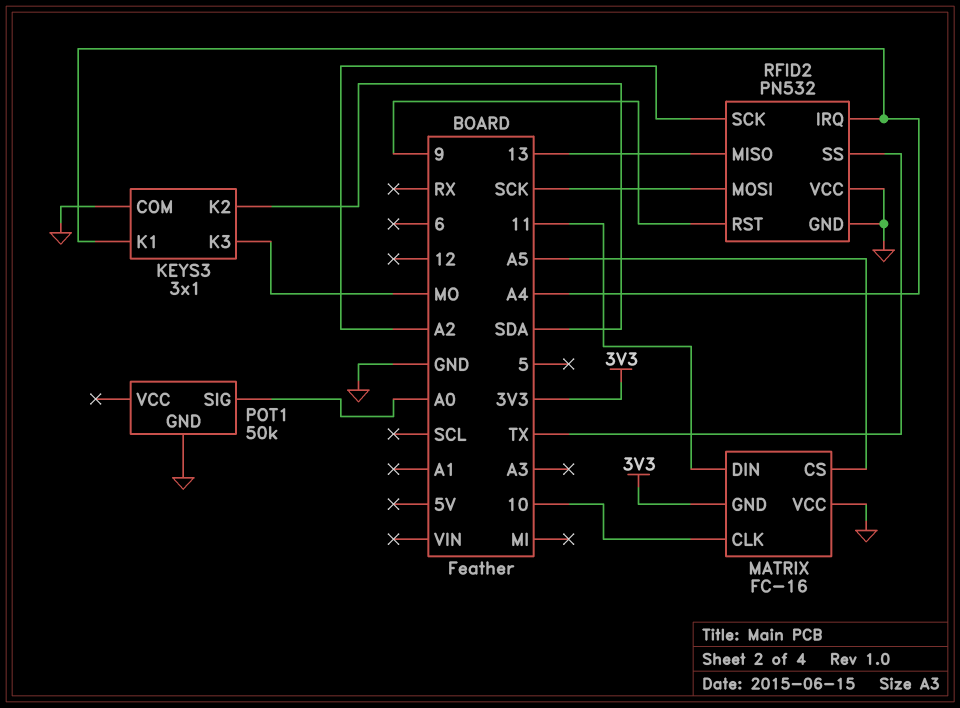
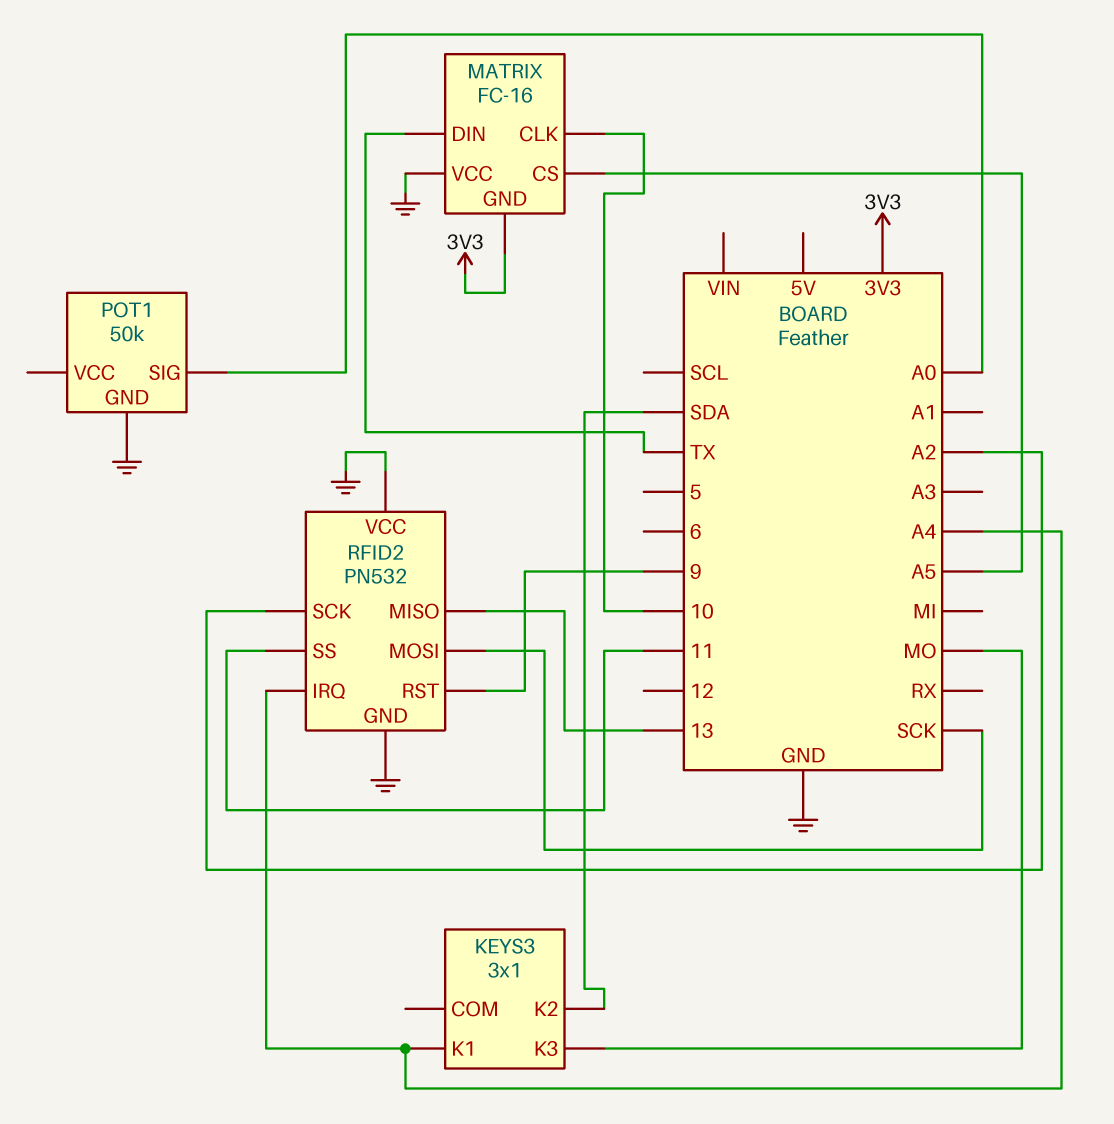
KEYS3 pin COM: GND -> none
MATRIX pin DIN: 11 -> TX
RFID2 pin SS: TX -> 11

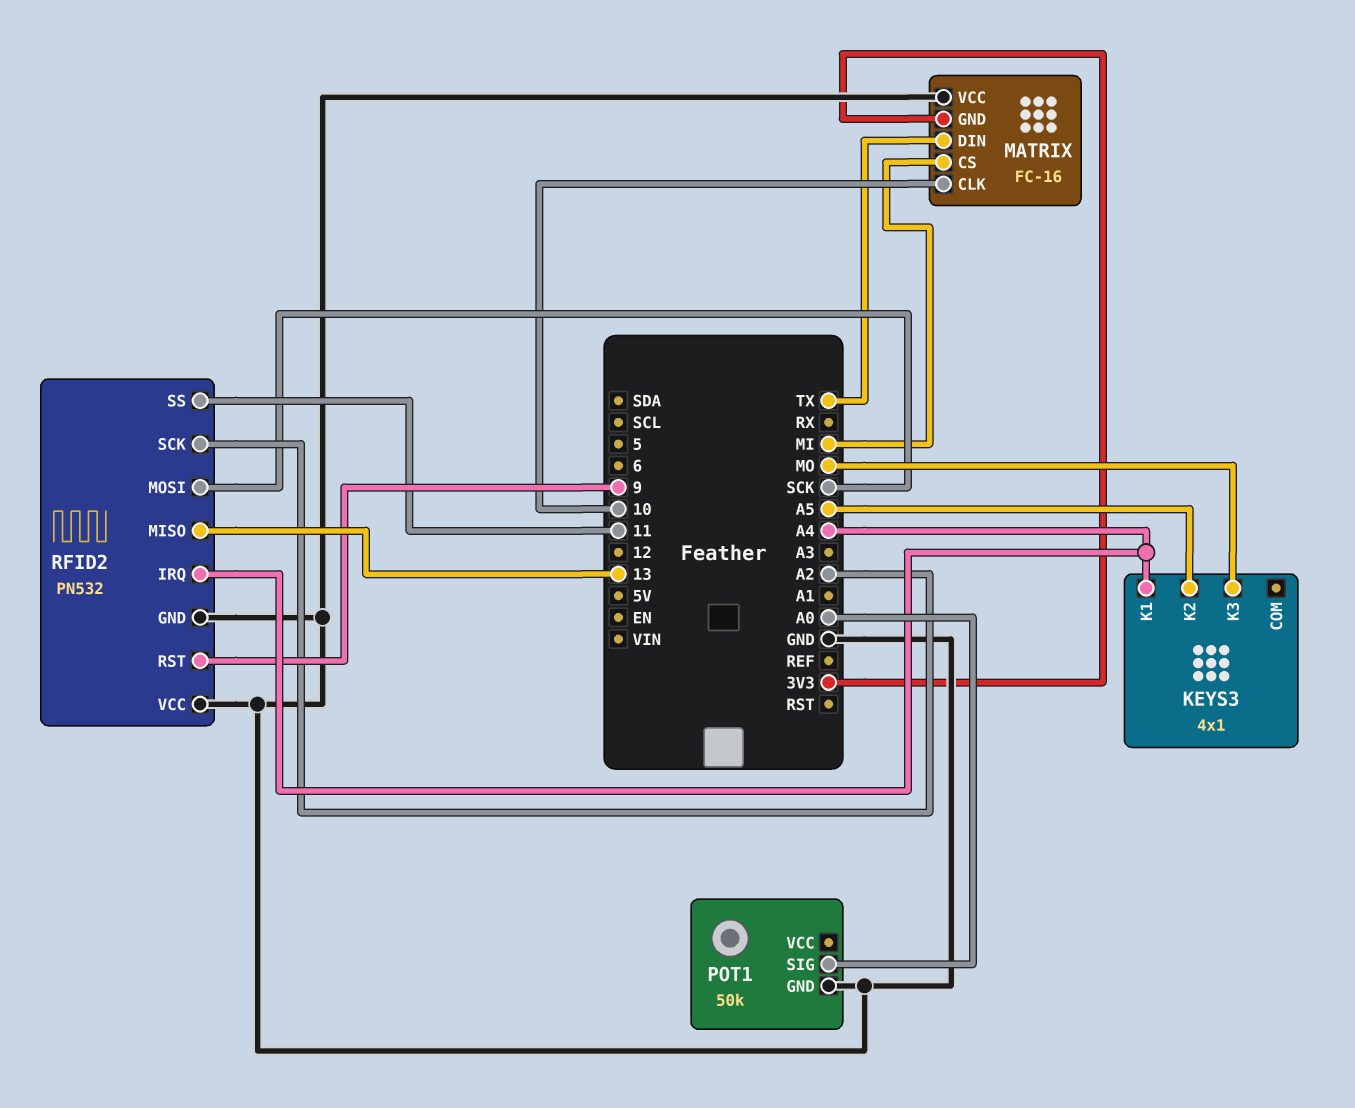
KEYS3: 3x1 -> 4x1
KEYS3 pin K2: SDA -> A5
MATRIX pin CS: A5 -> MI

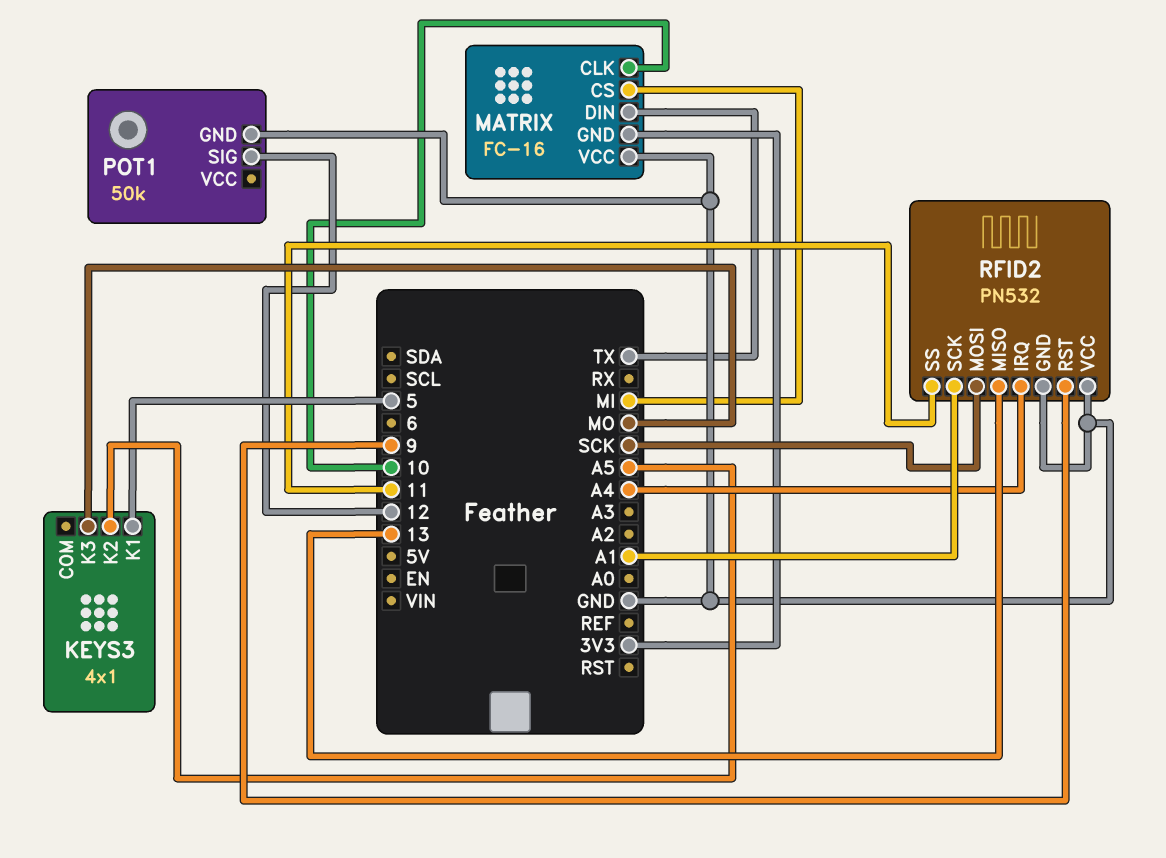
KEYS3 pin K1: A4 -> 5
POT1 pin SIG: A0 -> 12
RFID2 pin SCK: A2 -> A1

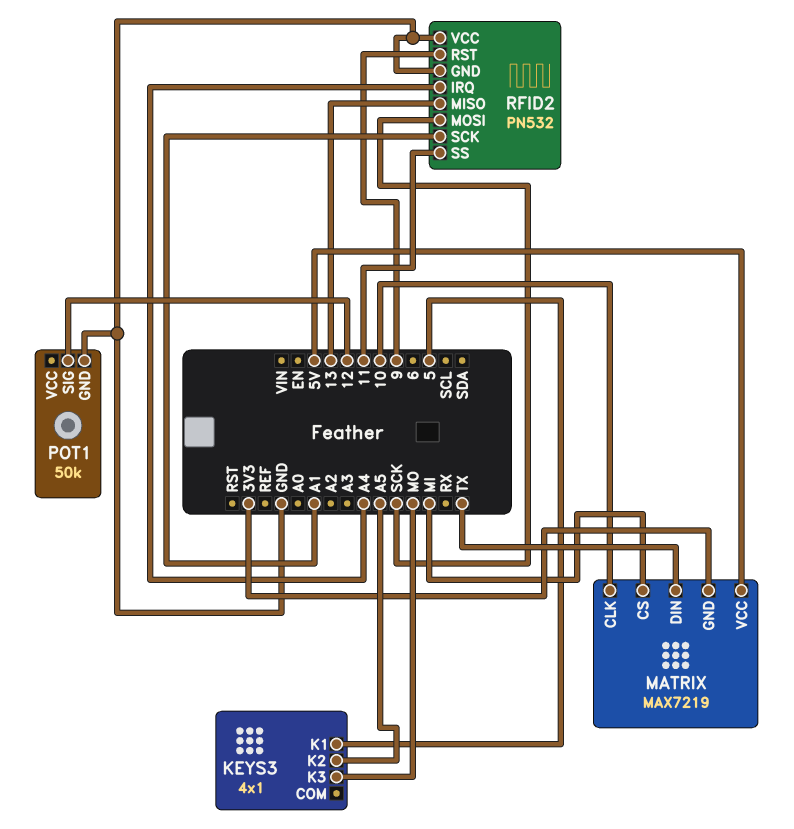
MATRIX: FC-16 -> MAX7219
MATRIX pin VCC: GND -> 5V

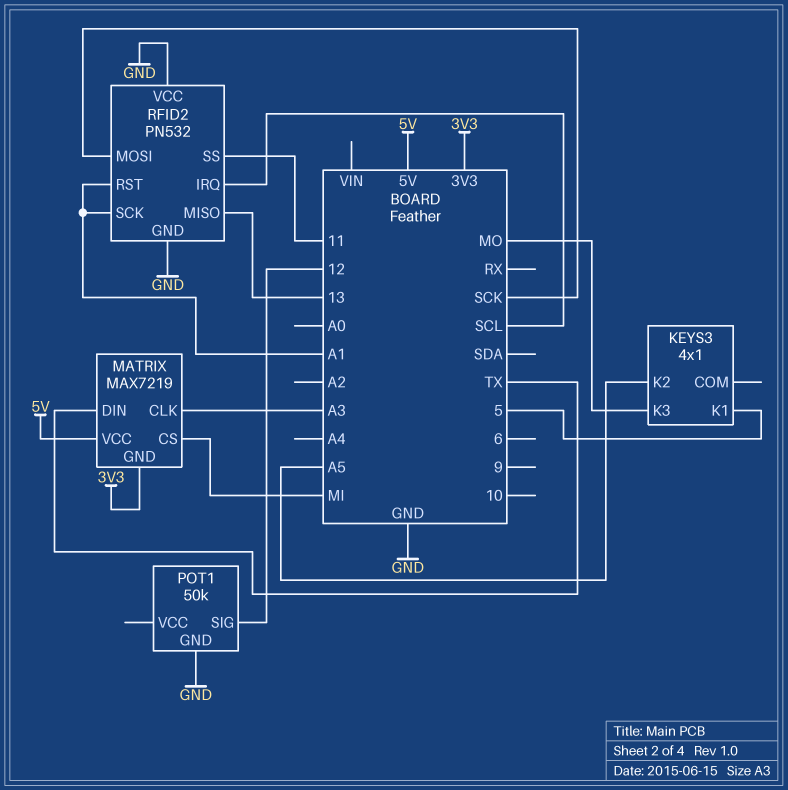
MATRIX pin CLK: 10 -> A3
RFID2 pin IRQ: A4 -> SCL
RFID2 pin RST: 9 -> A1

